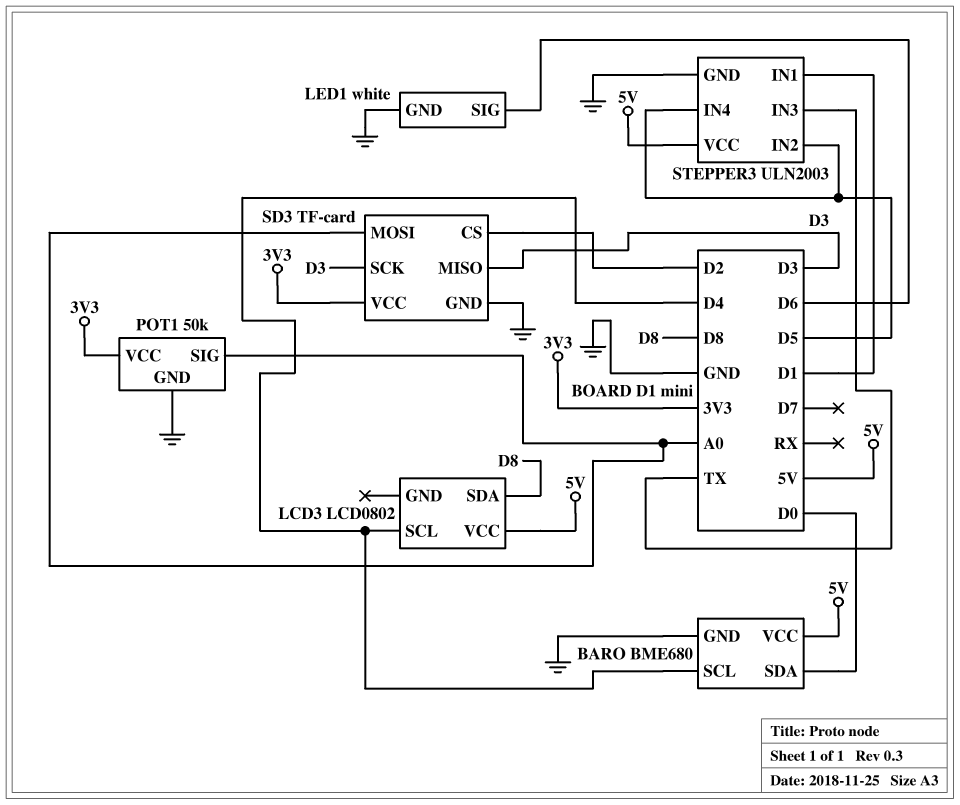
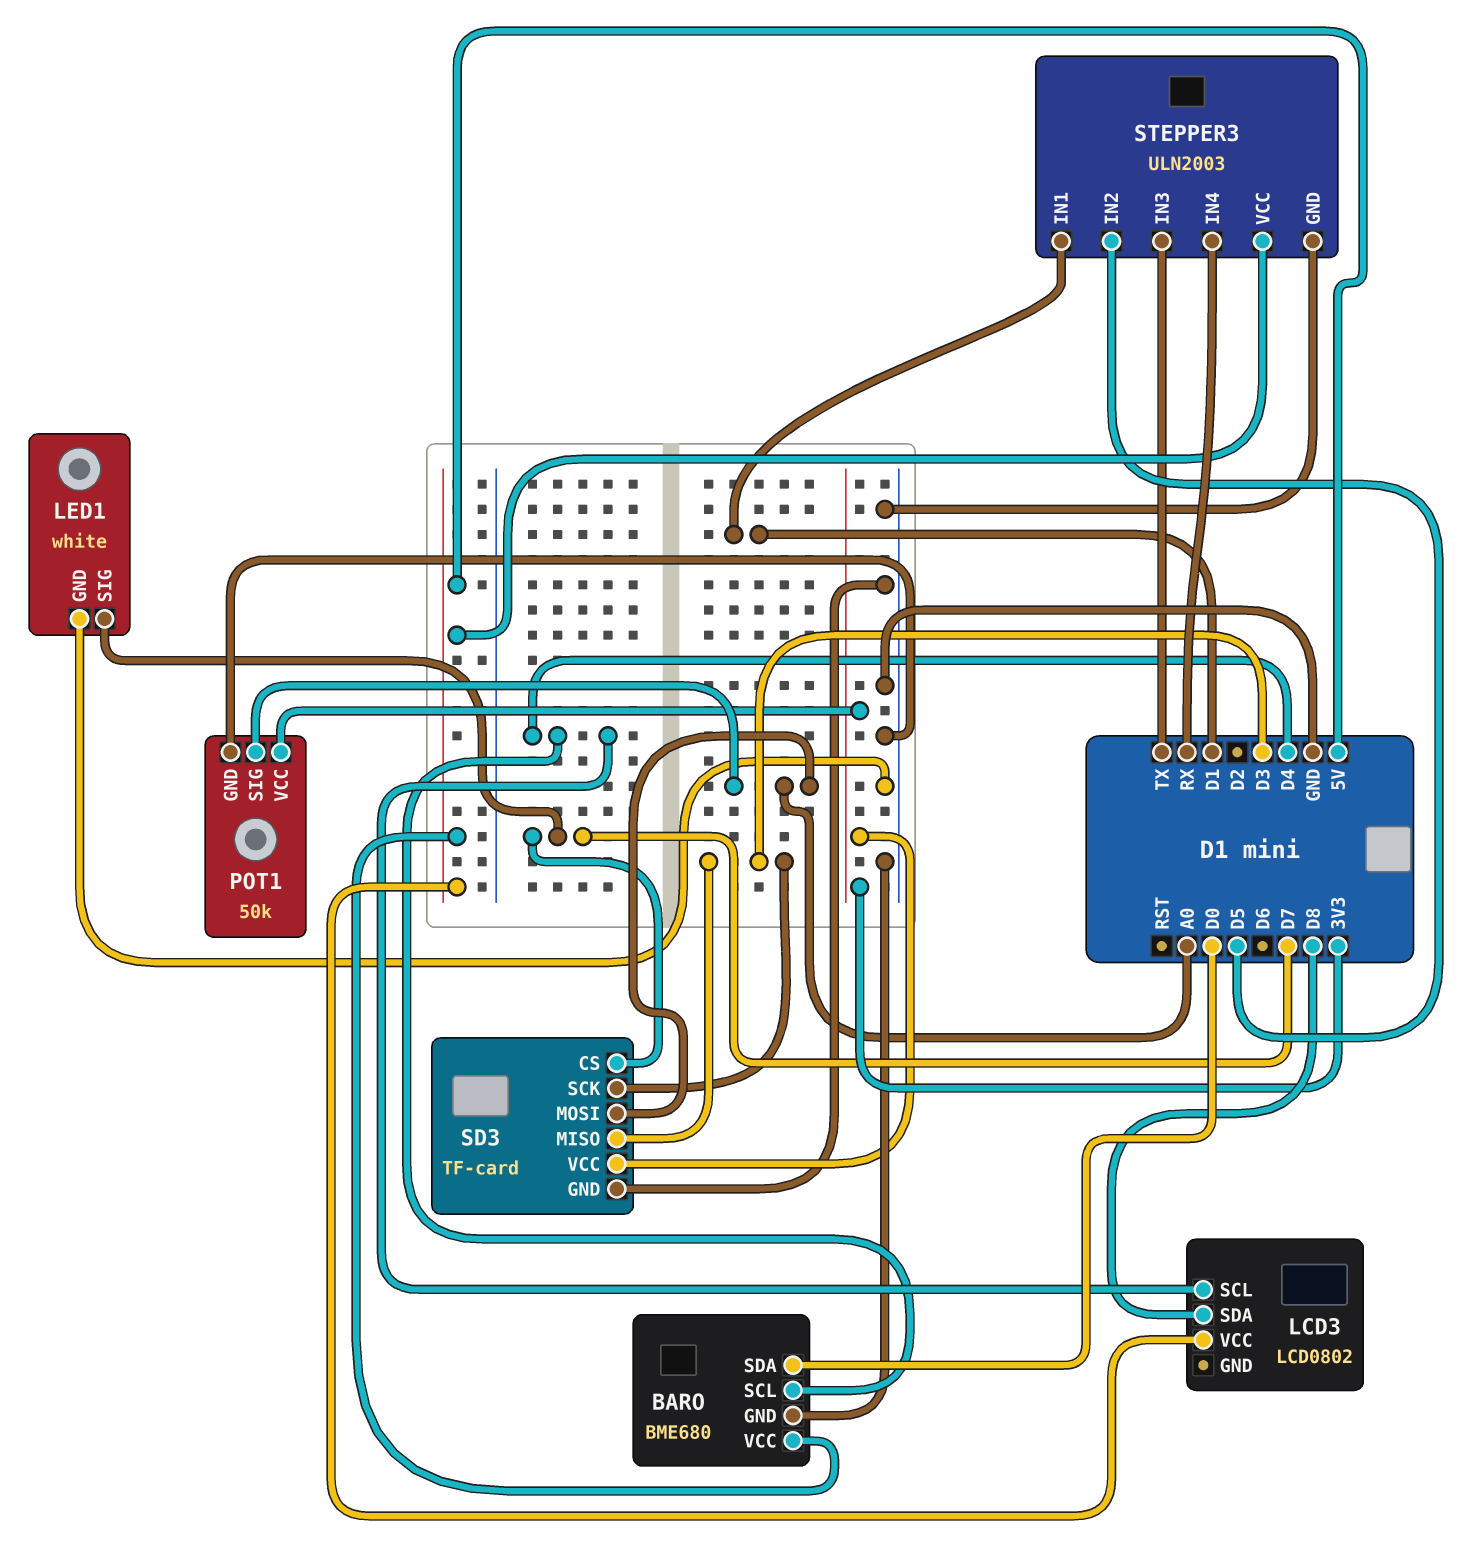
LED1 pin SIG: D6 -> D7
SD3 pin CS: D2 -> D7
STEPPER3 pin IN4: D5 -> RX

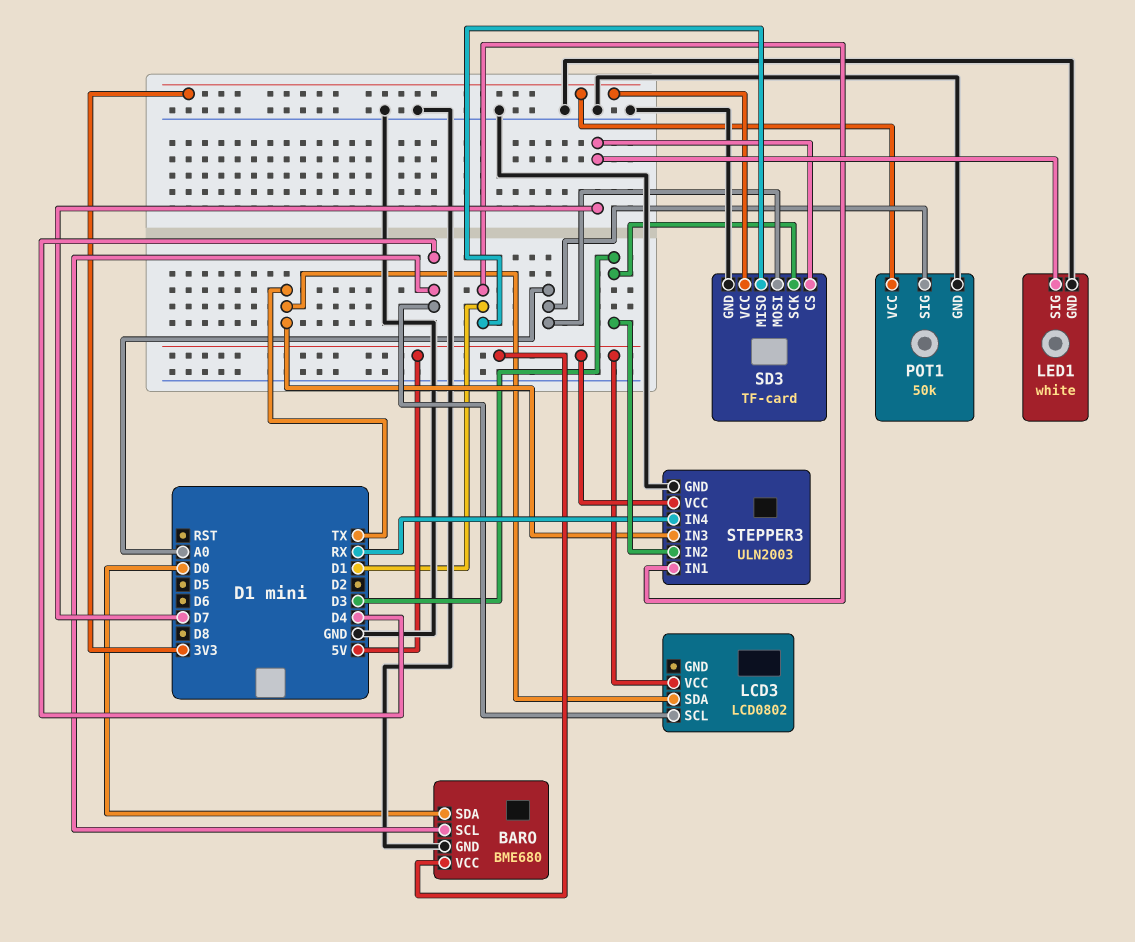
LCD3 pin SDA: D8 -> TX
SD3 pin MISO: D3 -> D1
STEPPER3 pin IN2: D5 -> D3

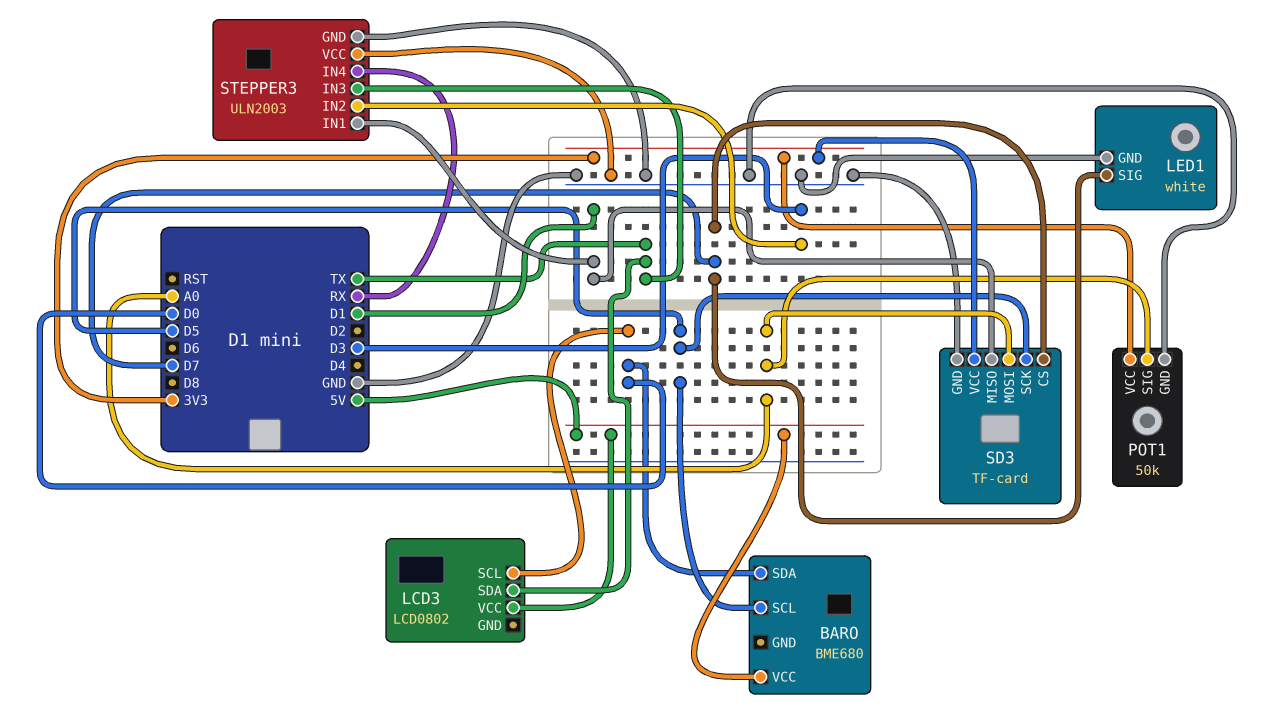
BARO pin GND: GND -> none
BARO pin SCL: D4 -> D5
LCD3 pin SCL: D4 -> D0
SD3 pin SCK: D3 -> D5
STEPPER3 pin VCC: 5V -> GND

